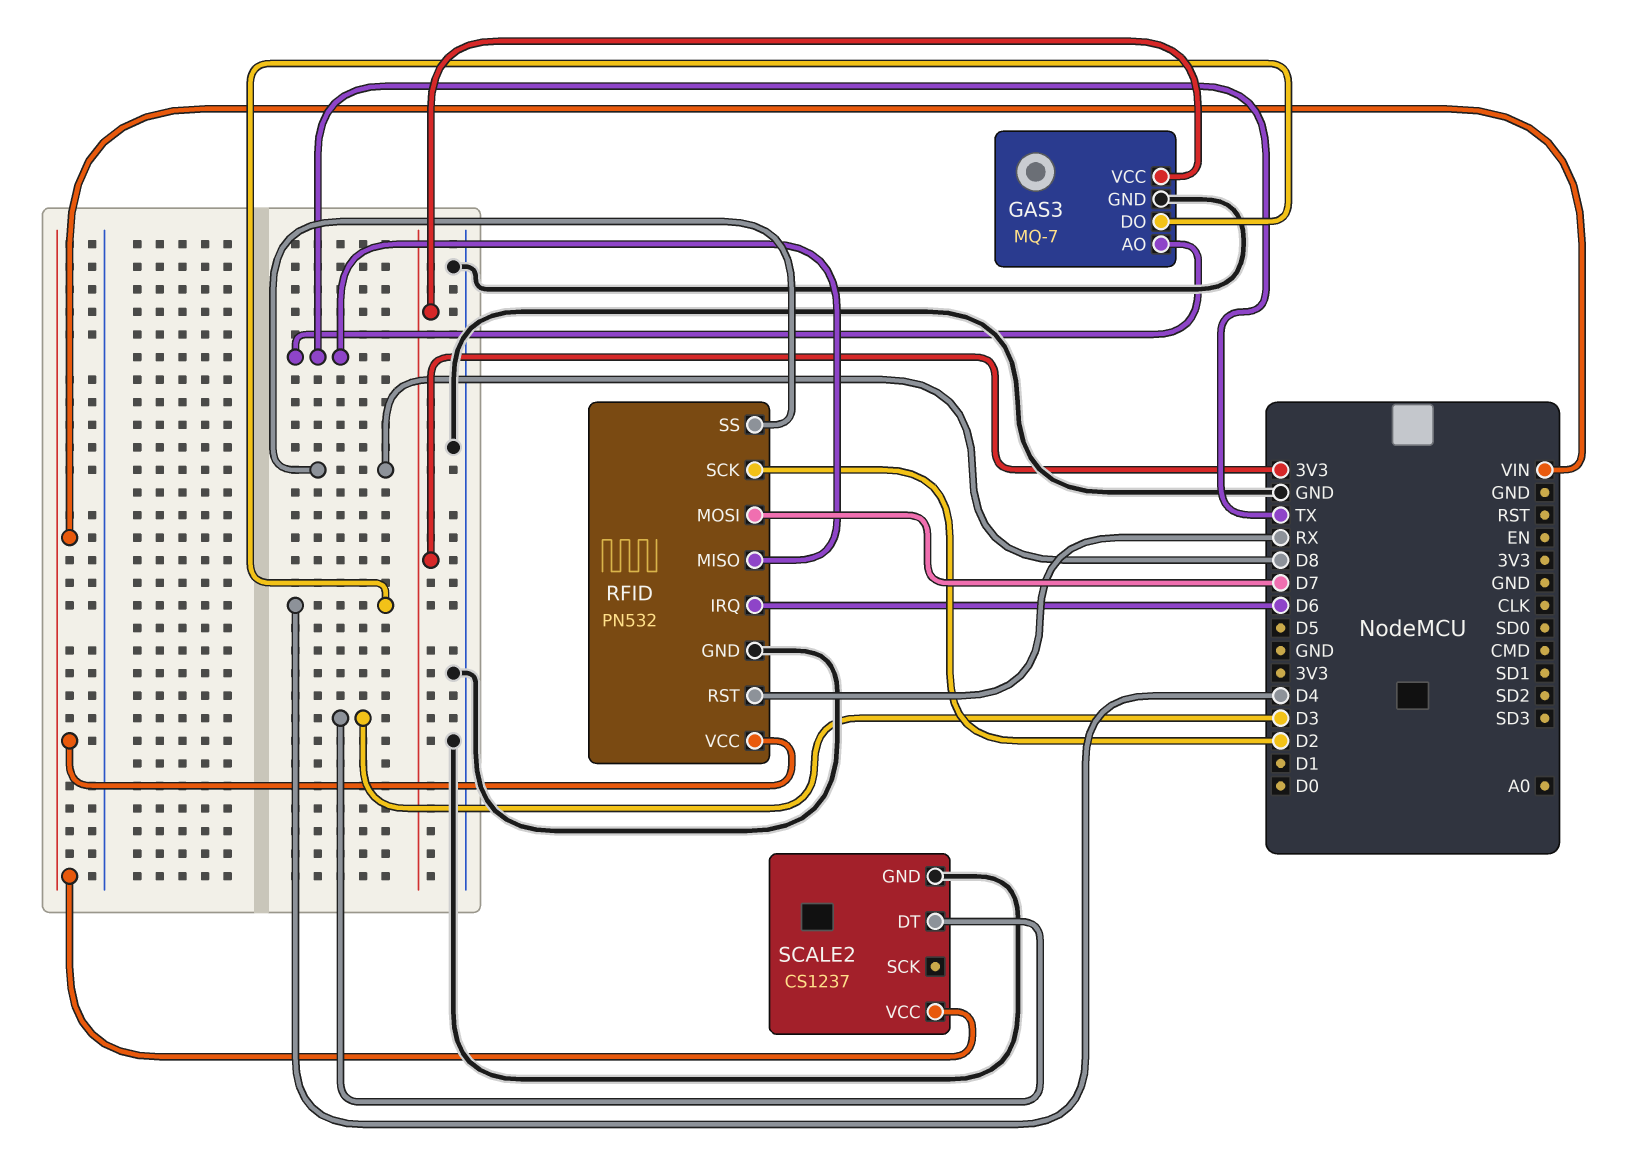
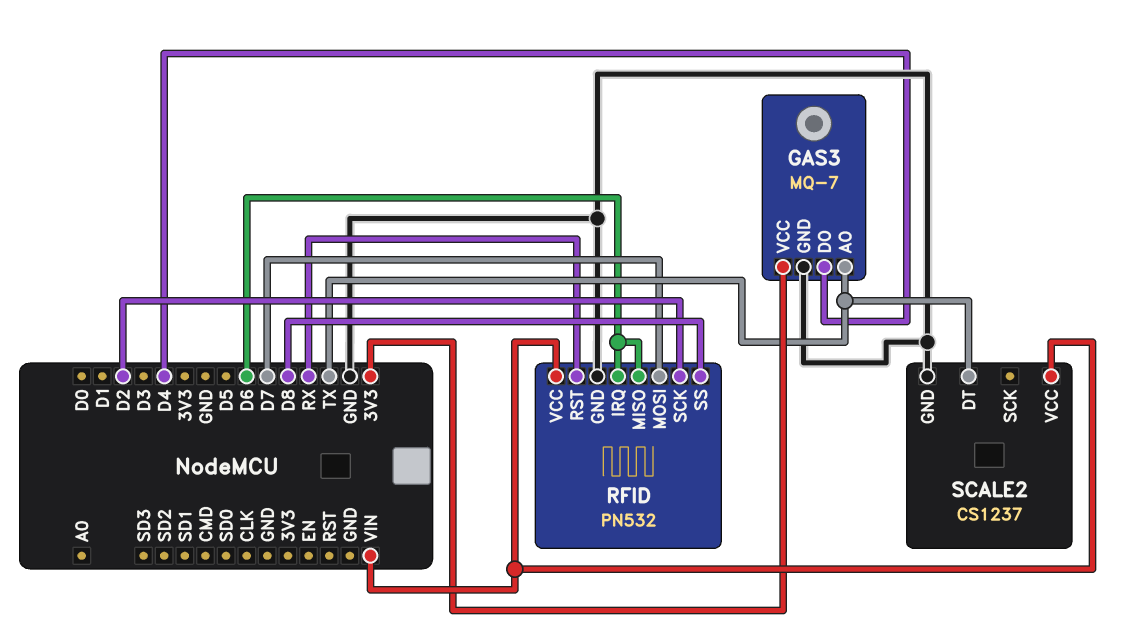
RFID pin MISO: TX -> D6
SCALE2 pin DT: D3 -> TX

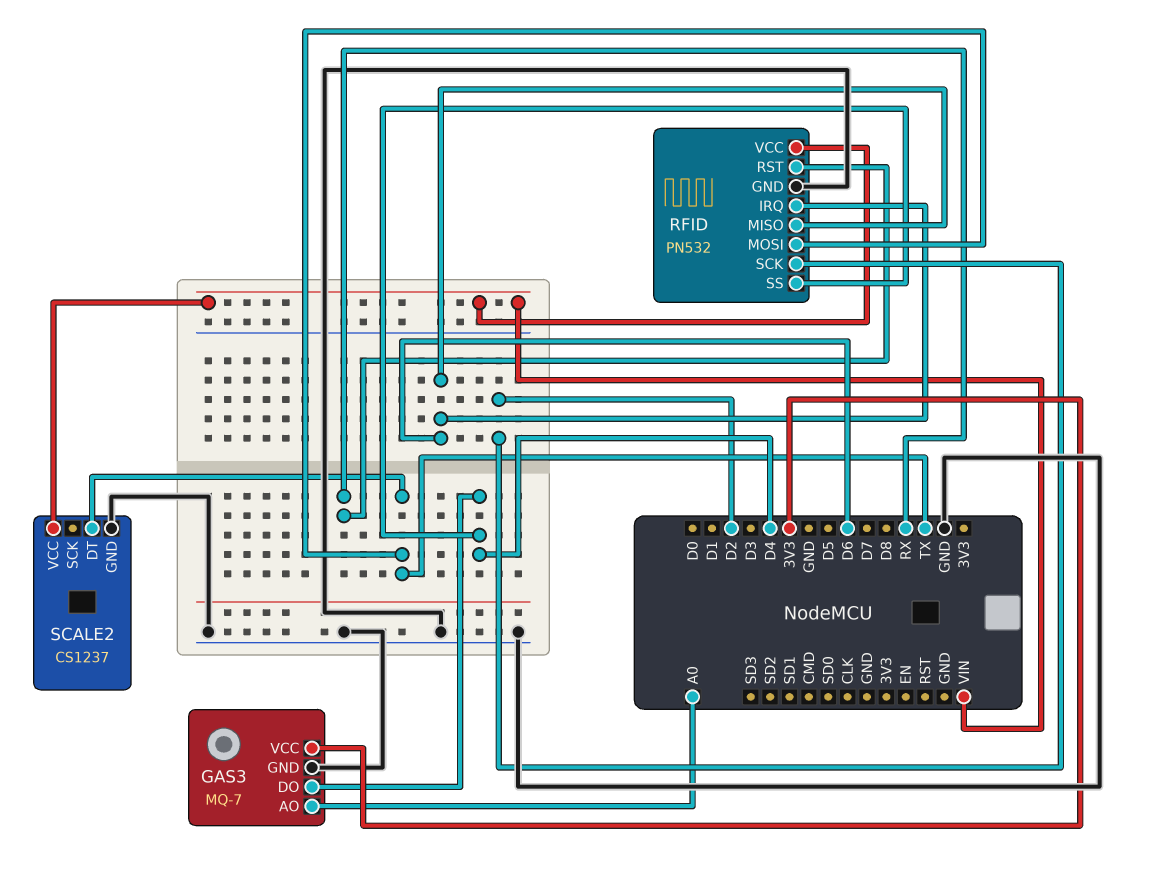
GAS3 pin AO: TX -> A0
RFID pin MOSI: D7 -> TX
RFID pin SS: D8 -> D4

